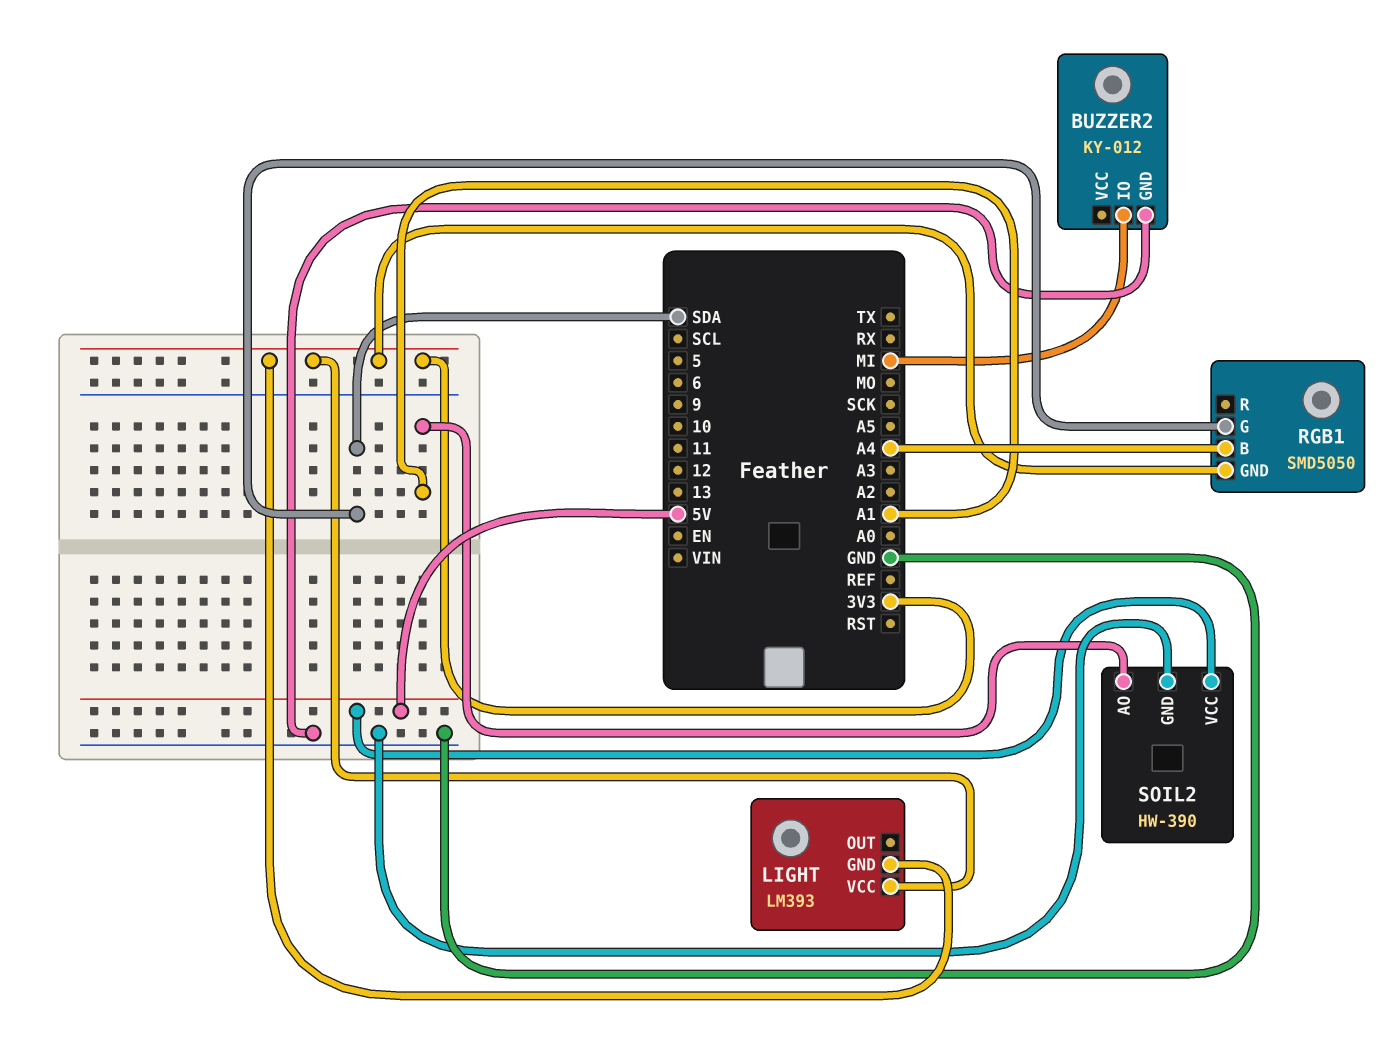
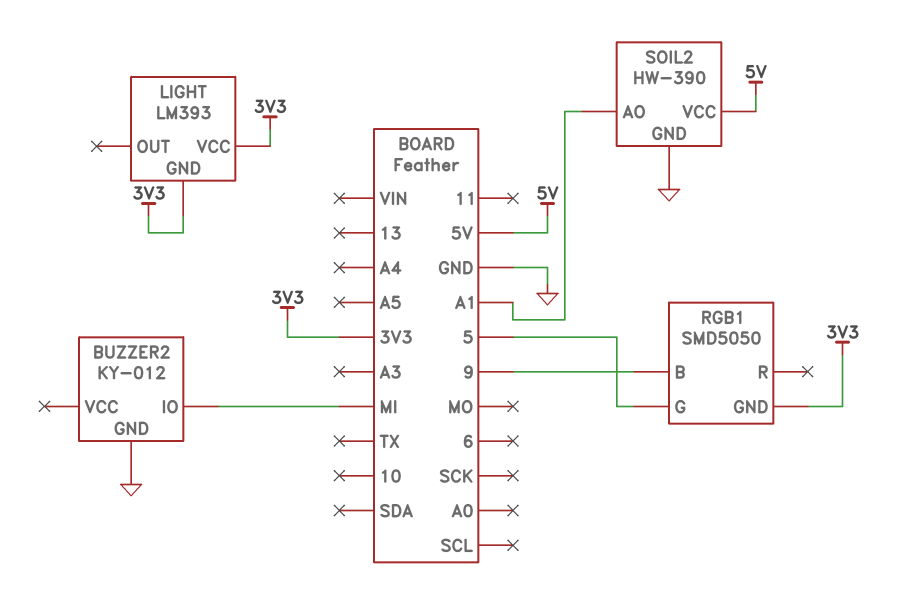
RGB1 pin B: A4 -> 9
RGB1 pin G: SDA -> 5

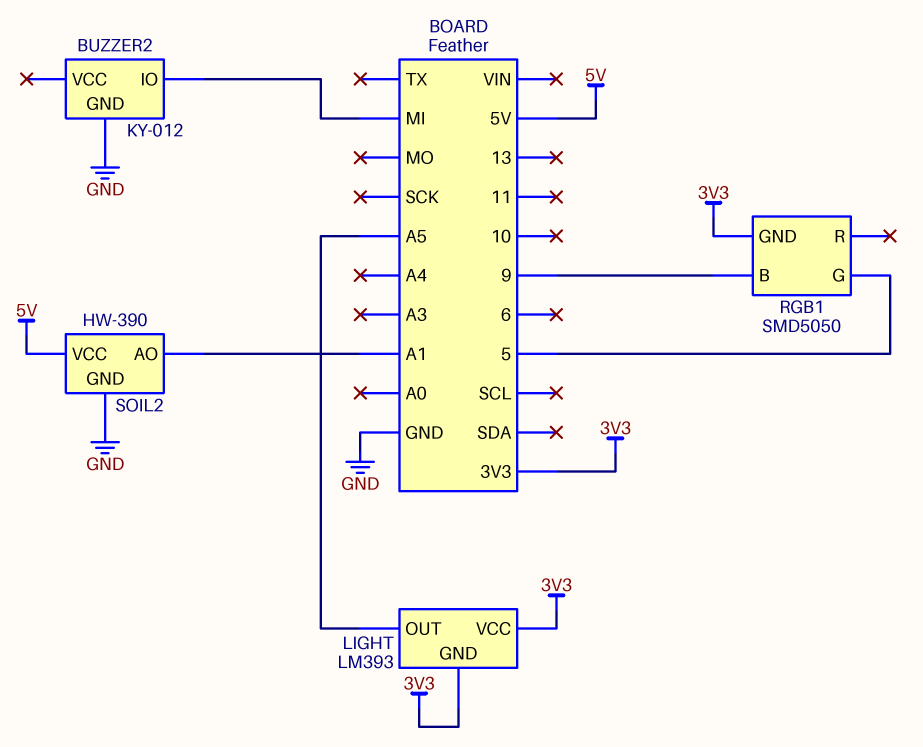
LIGHT pin OUT: none -> A5

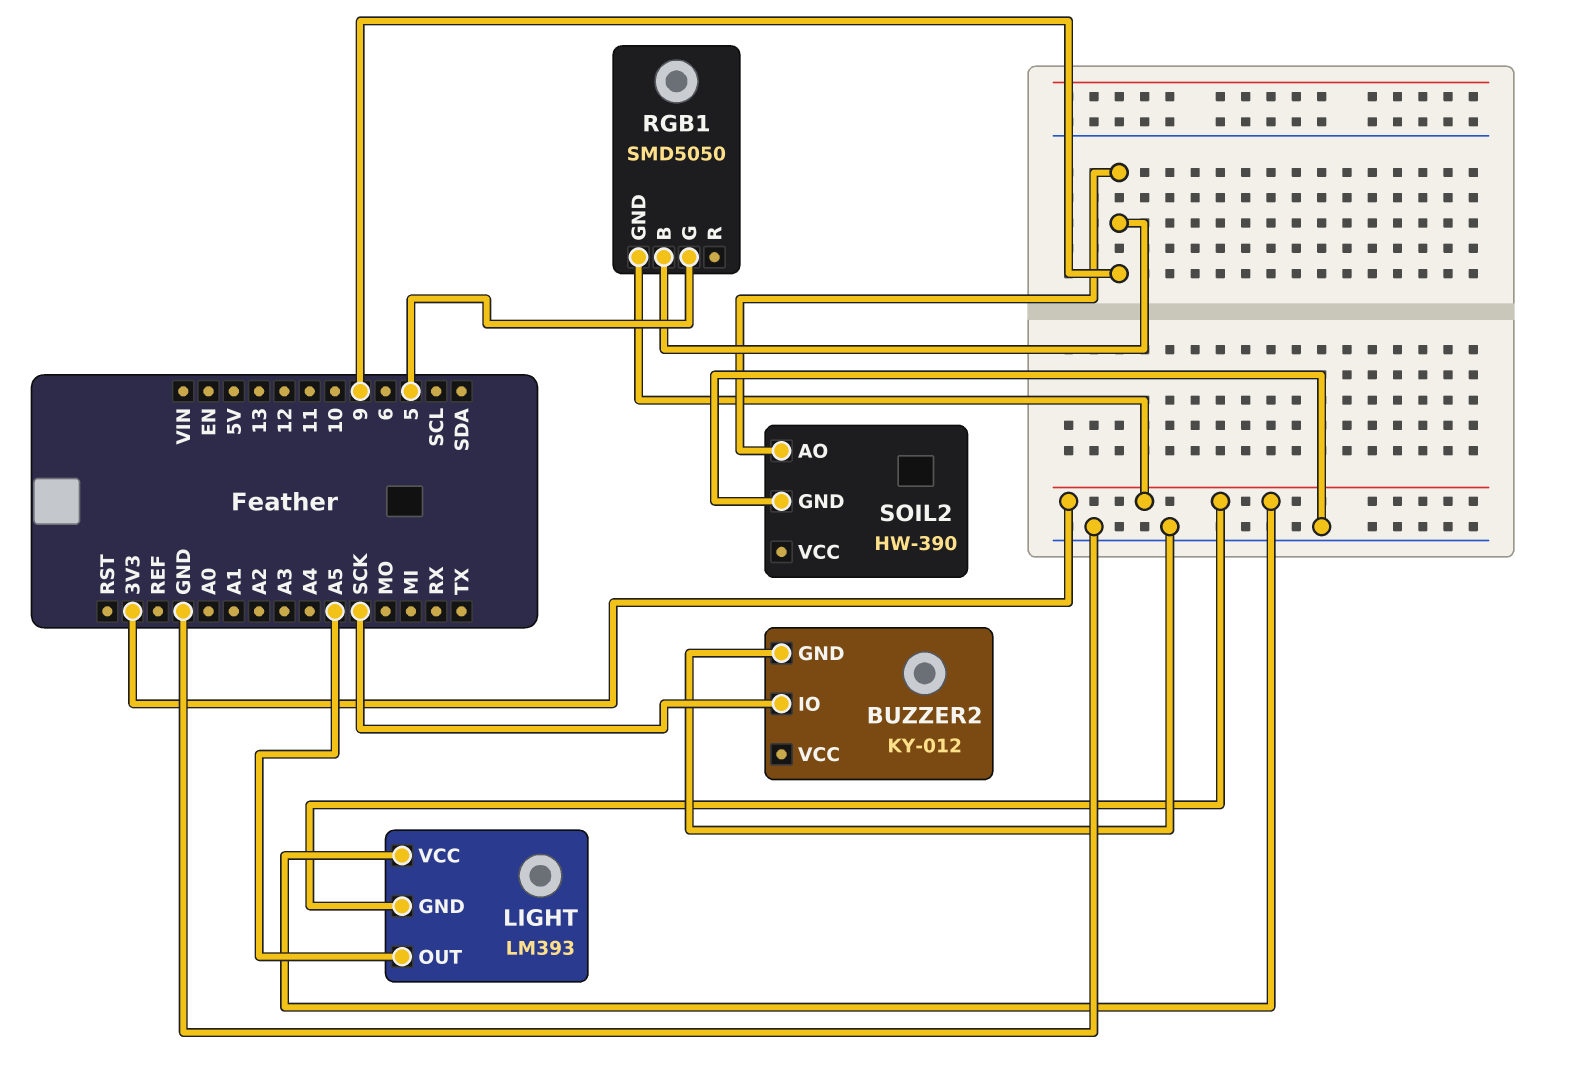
BUZZER2 pin IO: MI -> SCK
SOIL2 pin AO: A1 -> 9
SOIL2 pin VCC: 5V -> none

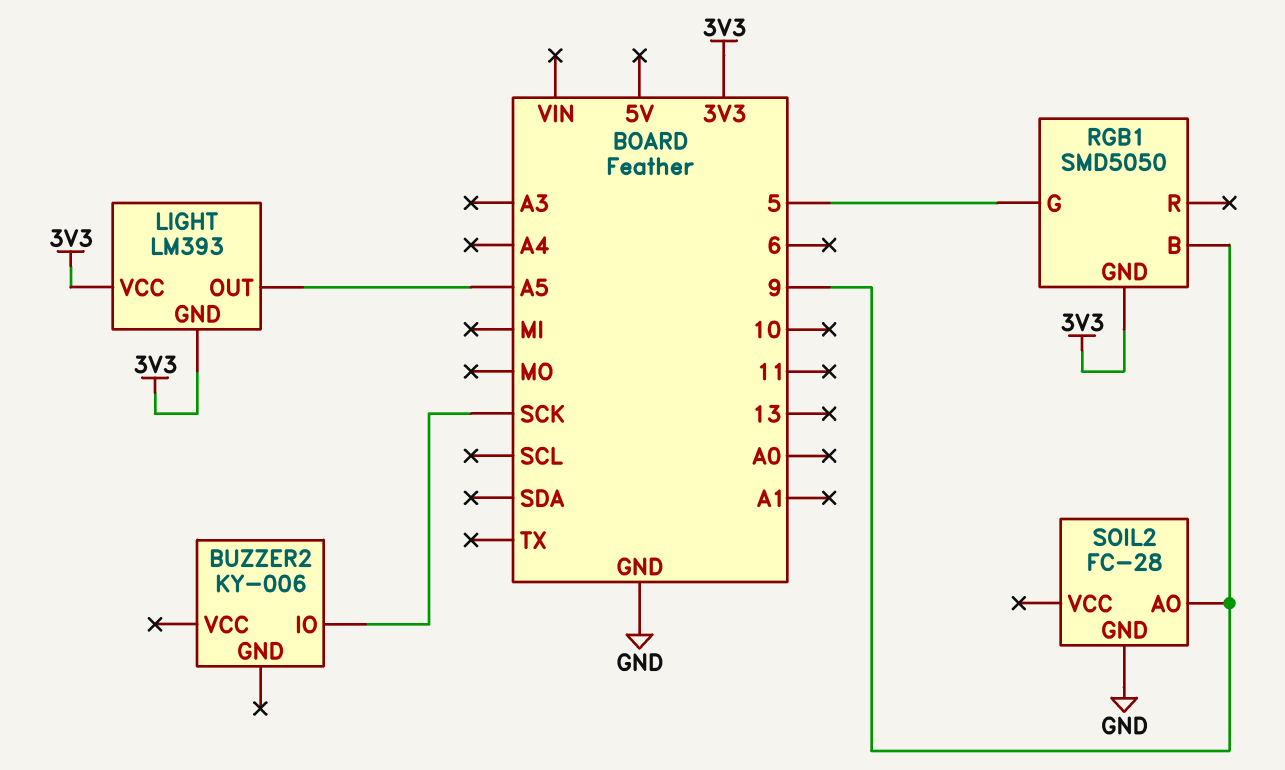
BUZZER2: KY-012 -> KY-006
BUZZER2 pin GND: GND -> none
SOIL2: HW-390 -> FC-28

